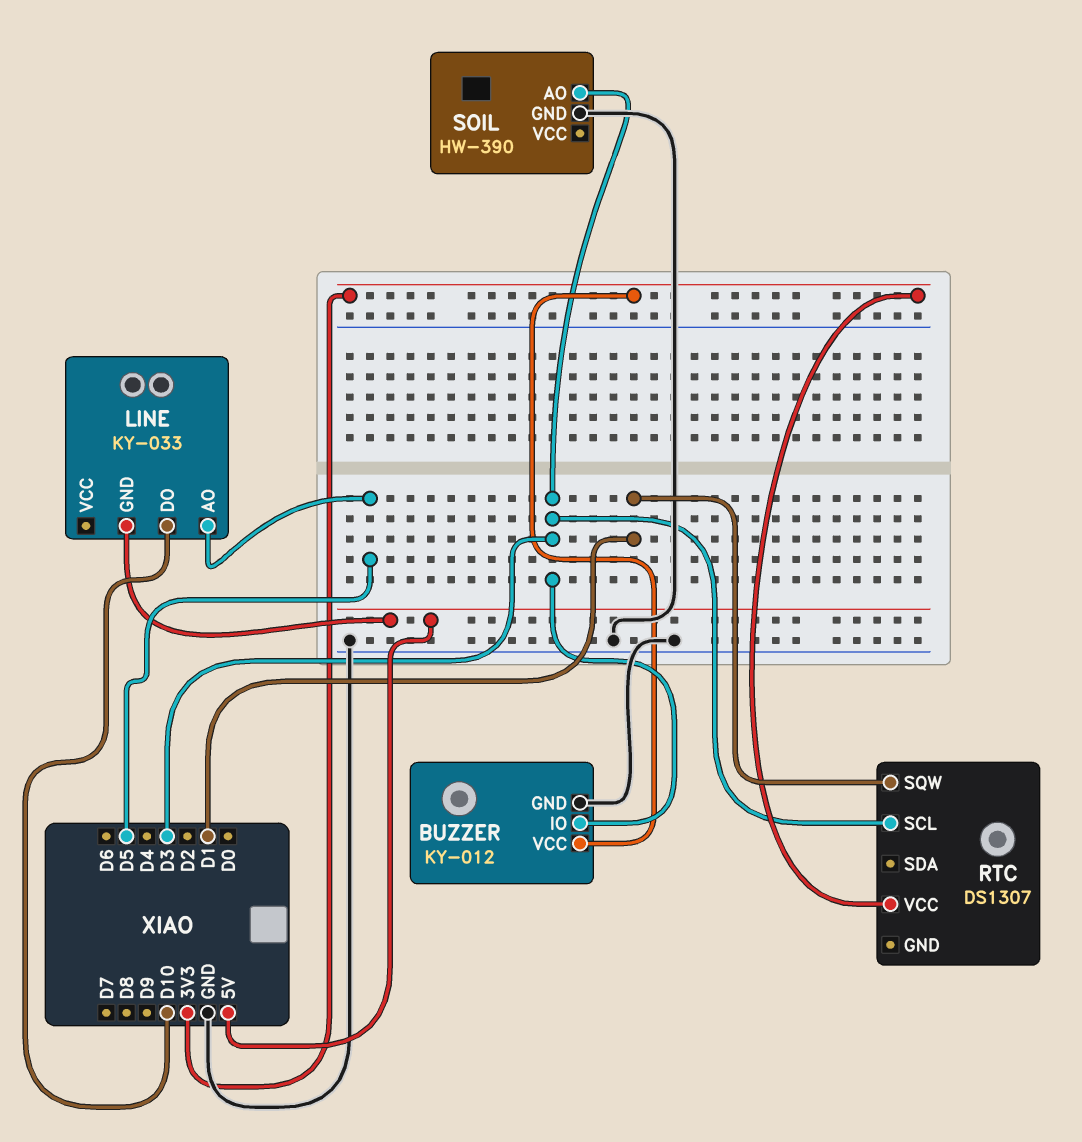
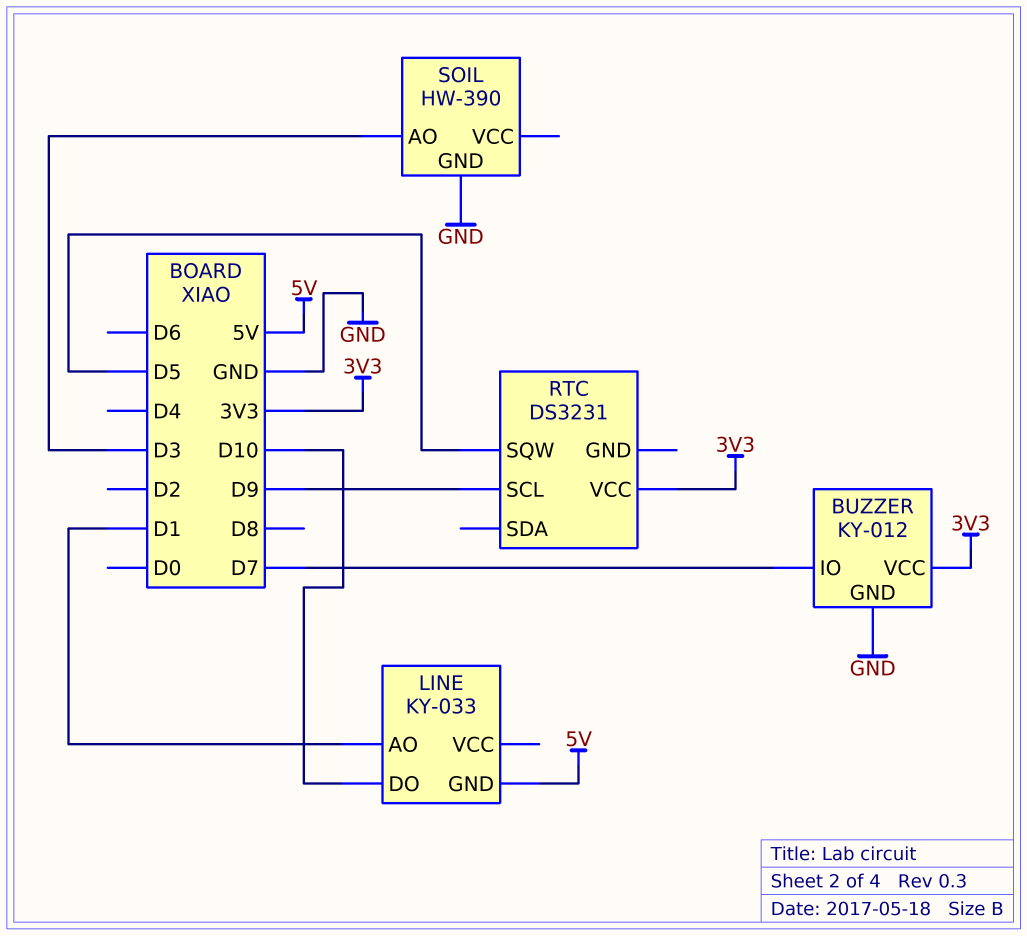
BUZZER pin IO: D3 -> D7
LINE pin AO: D5 -> D1
RTC: DS1307 -> DS3231
RTC pin SCL: D3 -> D9
RTC pin SQW: D1 -> D5

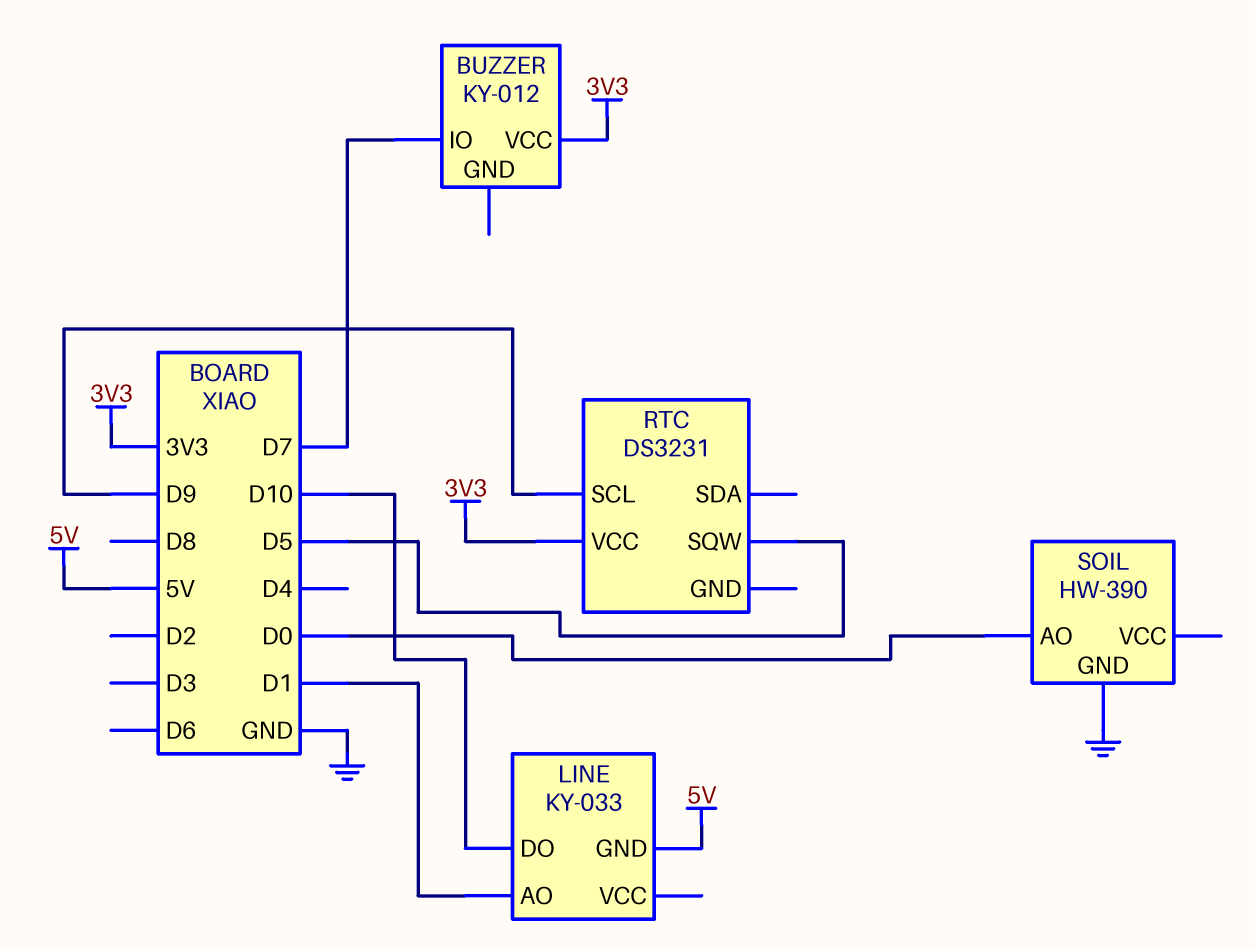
BUZZER pin GND: GND -> none
SOIL pin AO: D3 -> D0

